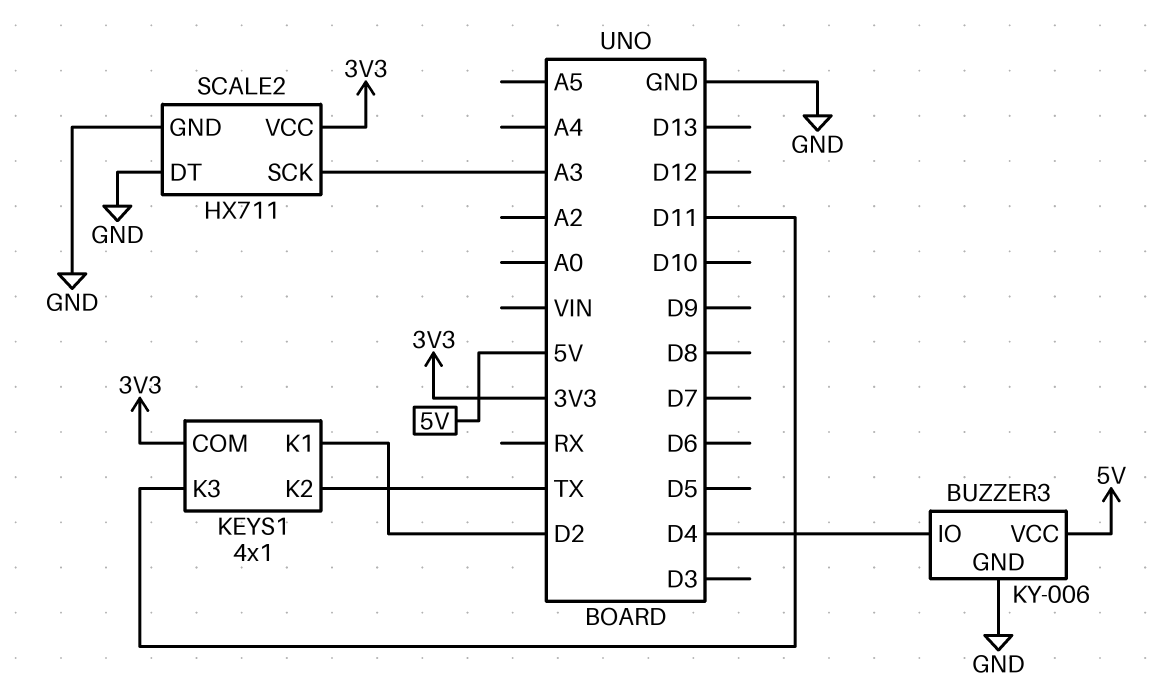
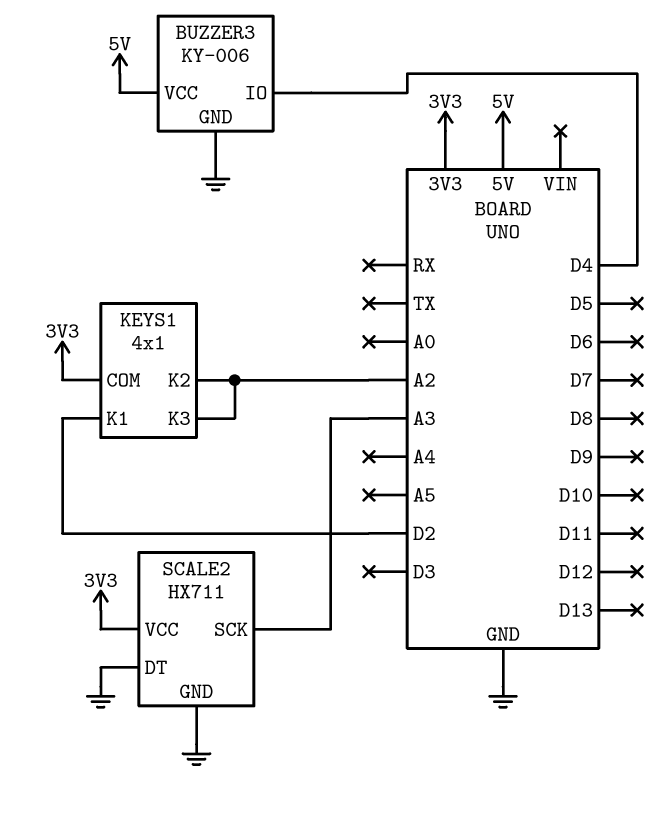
KEYS1 pin K2: TX -> A2
KEYS1 pin K3: D11 -> A2

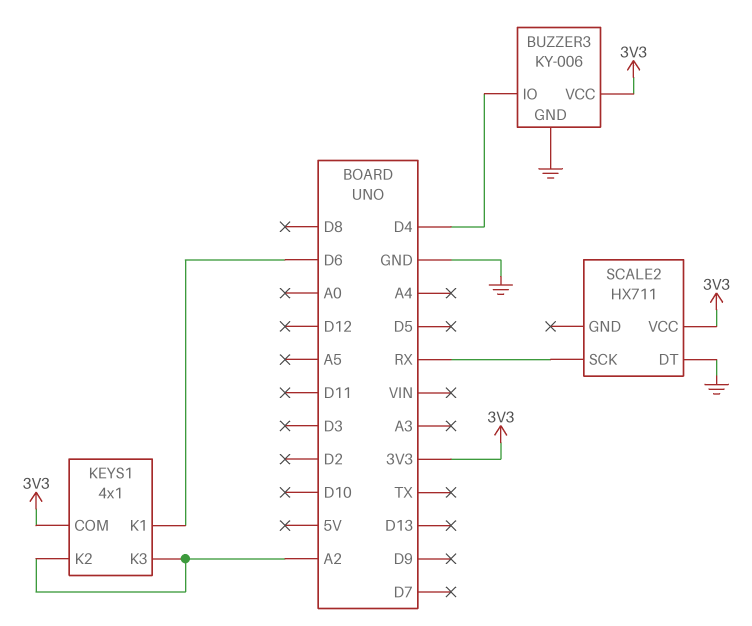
BUZZER3 pin VCC: 5V -> 3V3
KEYS1 pin K1: D2 -> D6
SCALE2 pin GND: GND -> none
SCALE2 pin SCK: A3 -> RX

